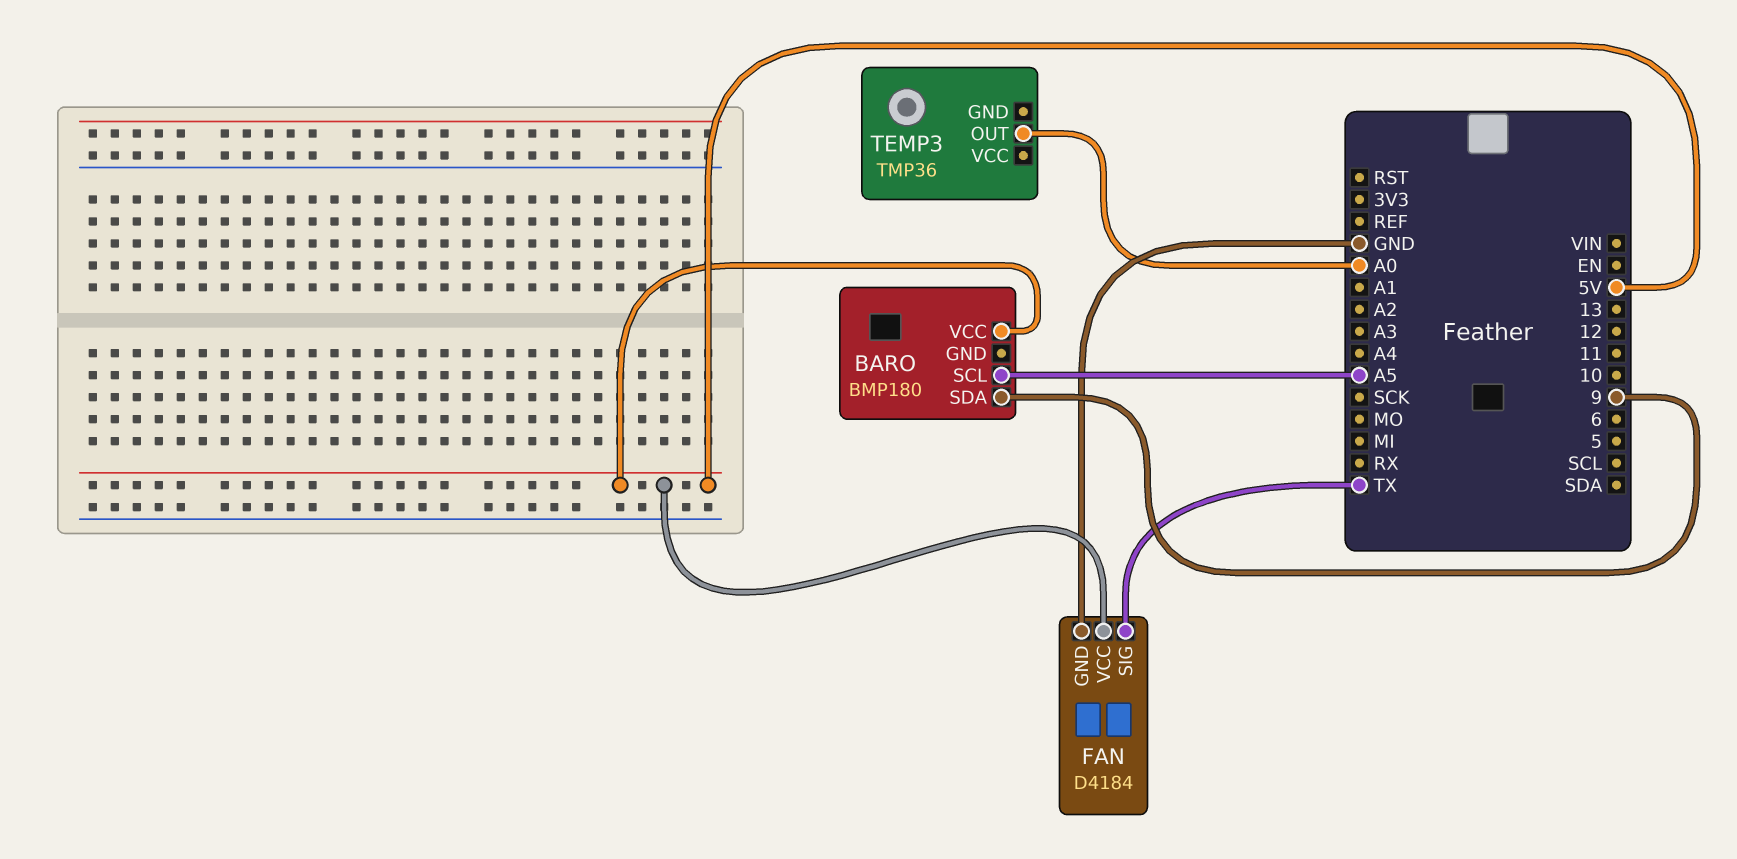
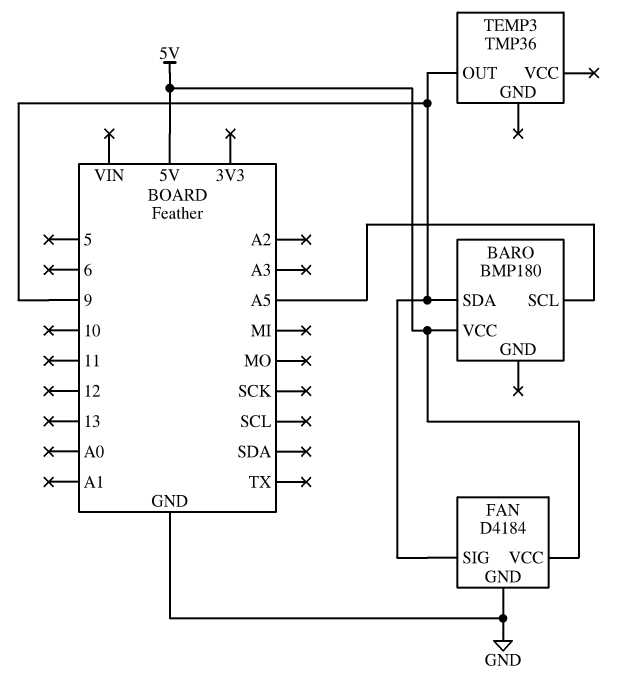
FAN pin SIG: TX -> 9
TEMP3 pin OUT: A0 -> 9

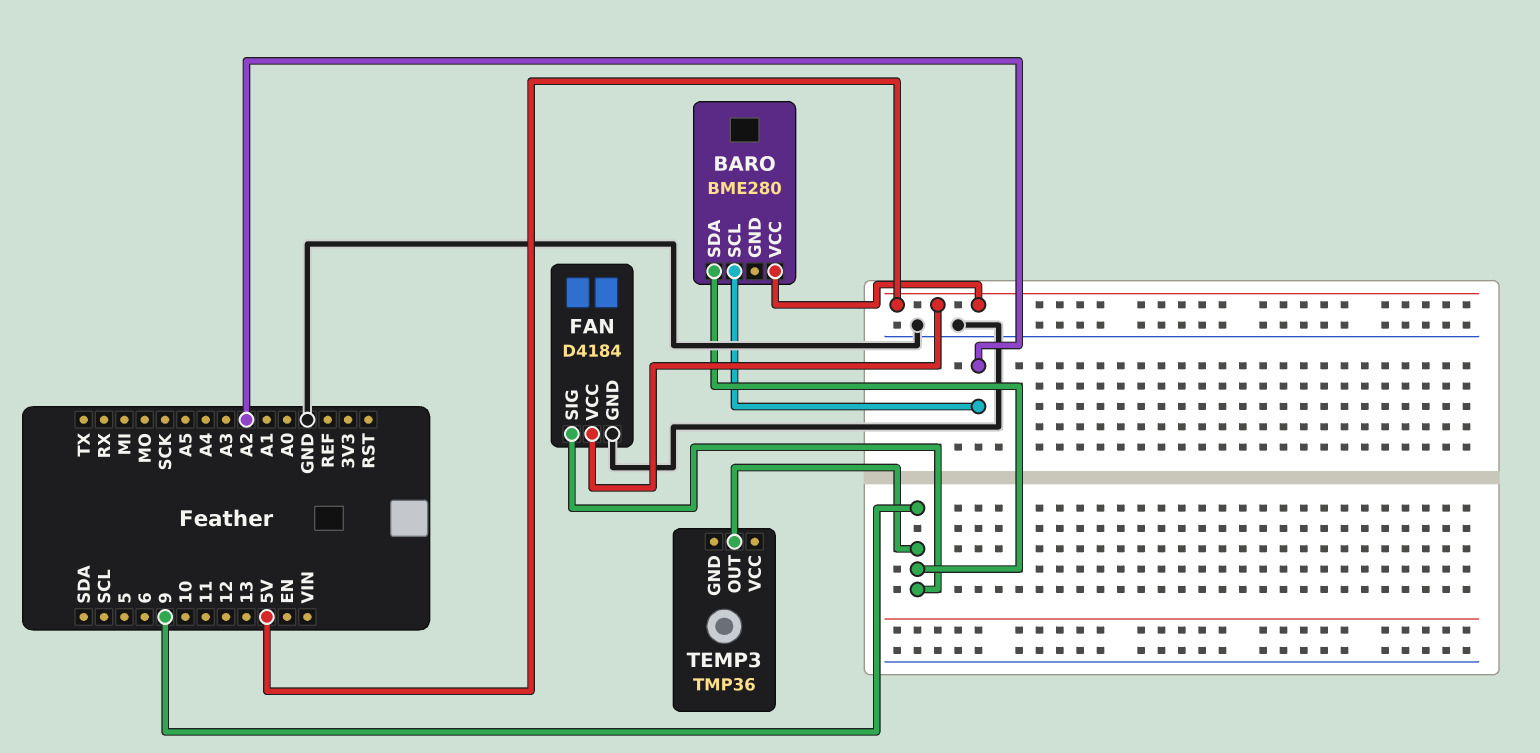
BARO: BMP180 -> BME280
BARO pin SCL: A5 -> A2

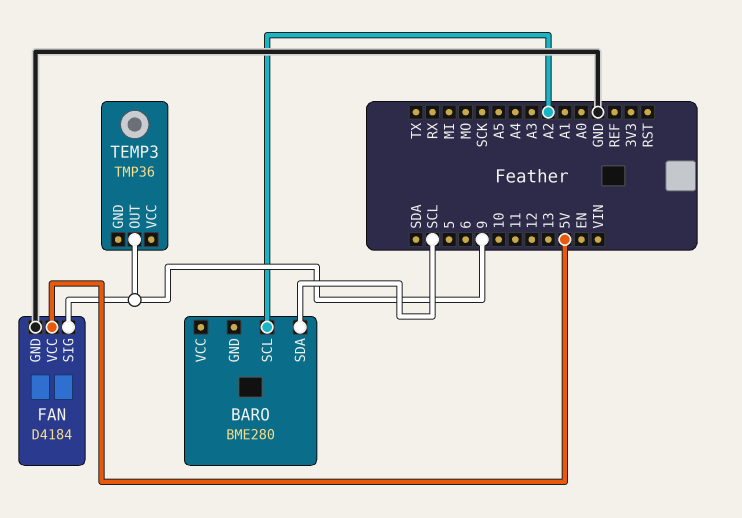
BARO pin SDA: 9 -> SCL
BARO pin VCC: 5V -> none

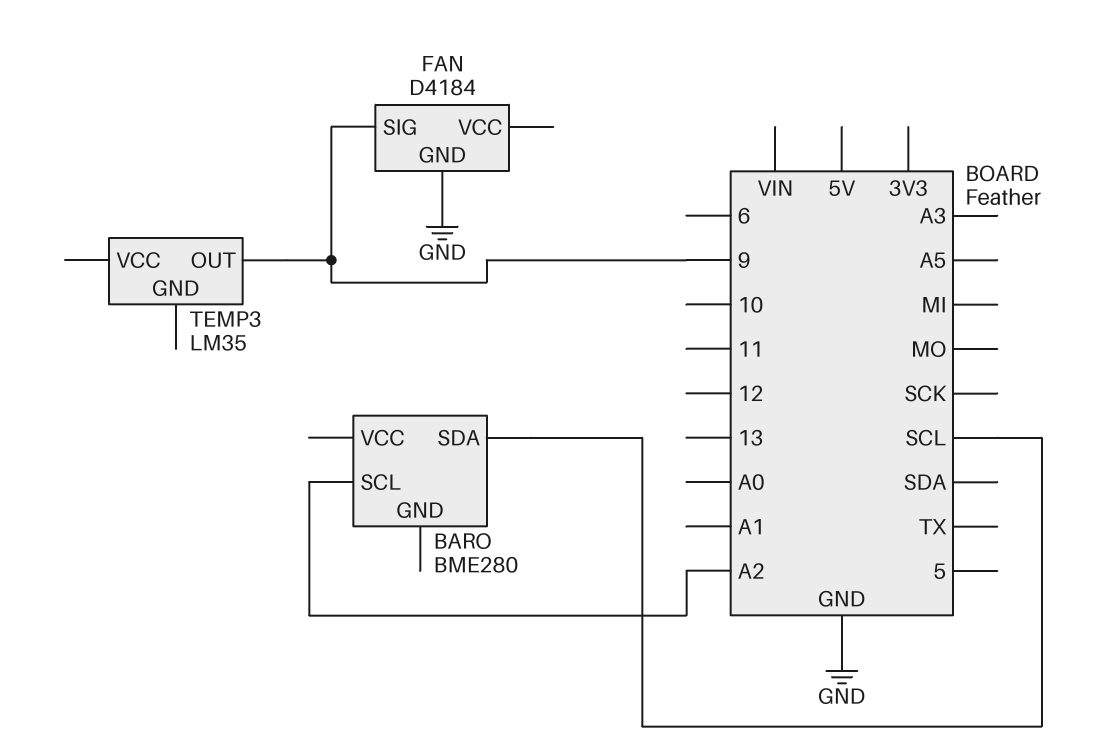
FAN pin VCC: 5V -> none
TEMP3: TMP36 -> LM35

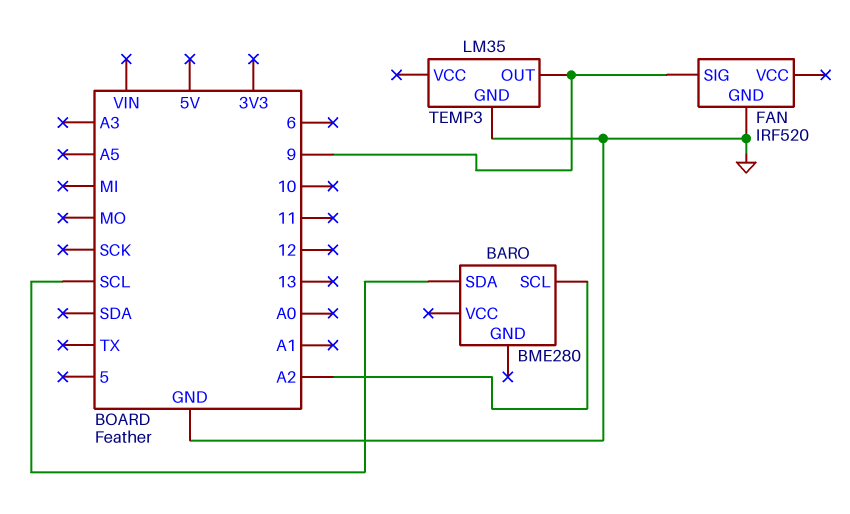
FAN: D4184 -> IRF520
TEMP3 pin GND: none -> GND

